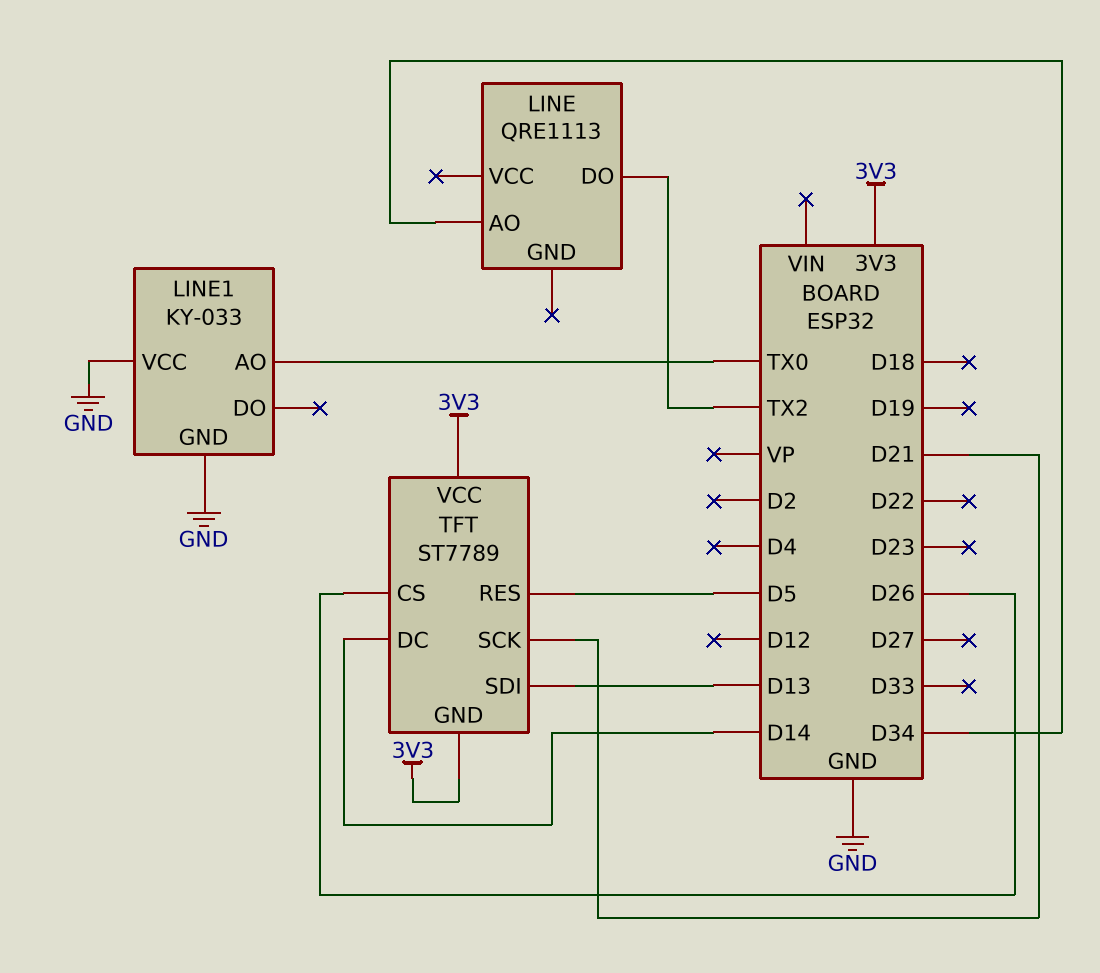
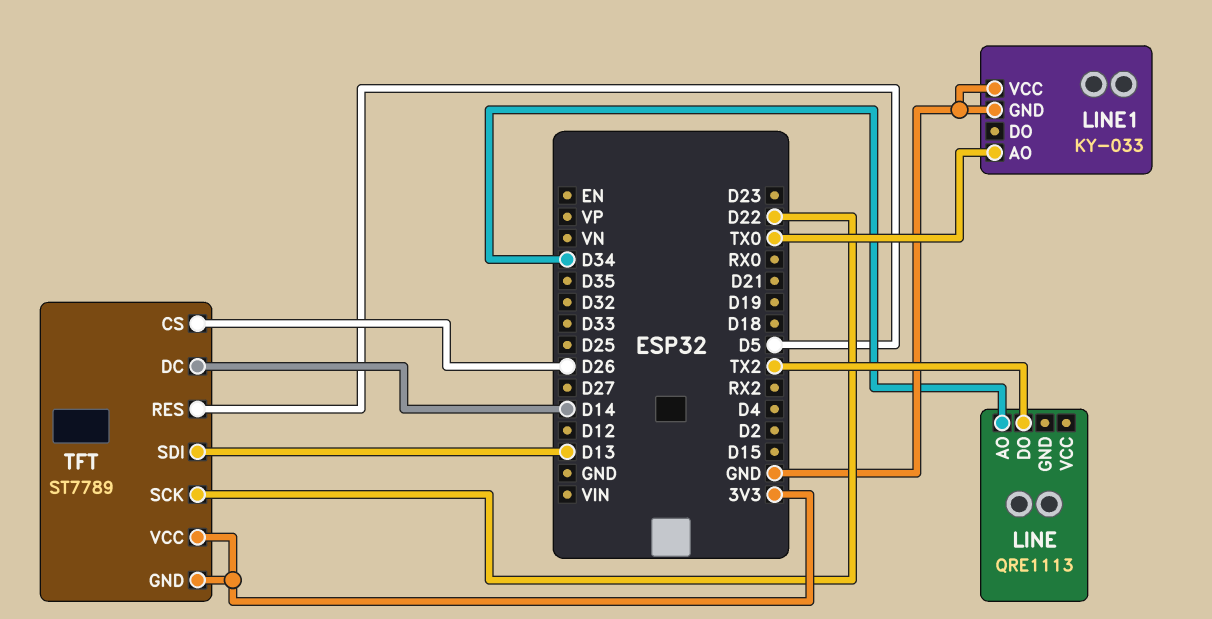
TFT pin SCK: D21 -> D22

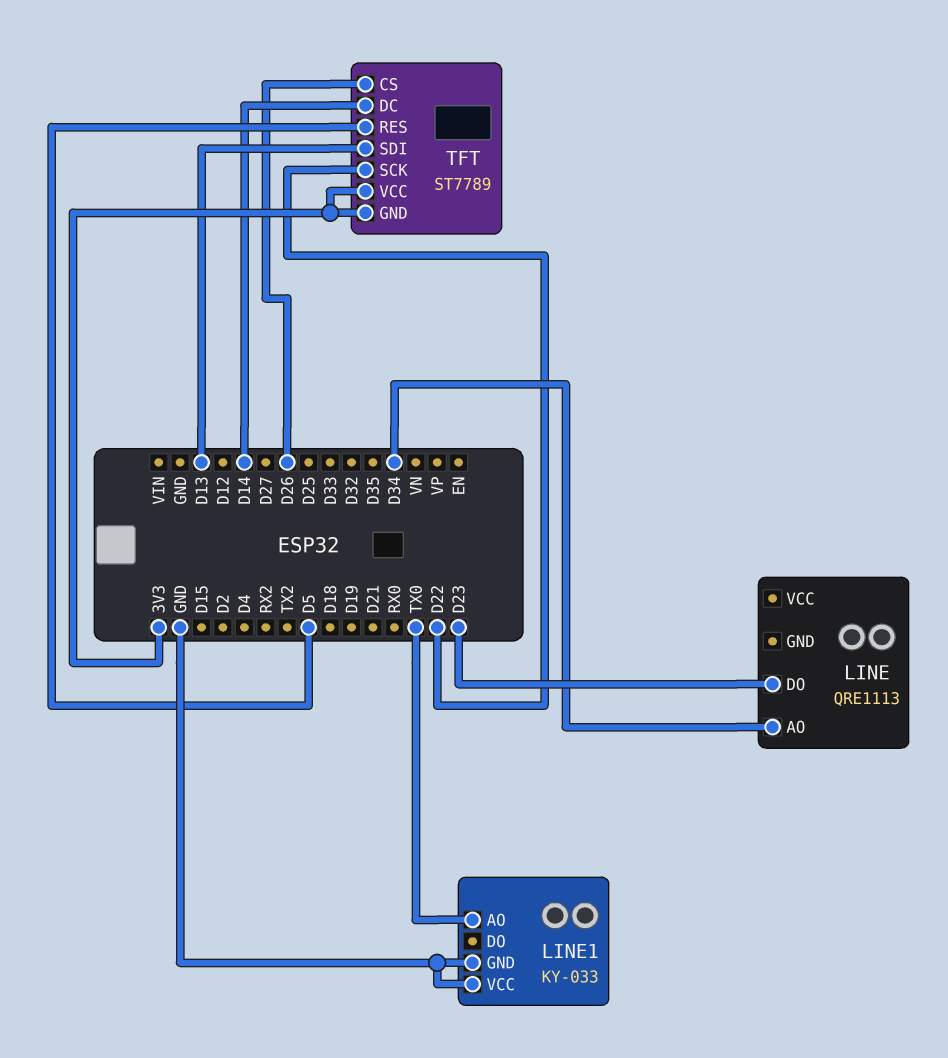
LINE pin DO: TX2 -> D23

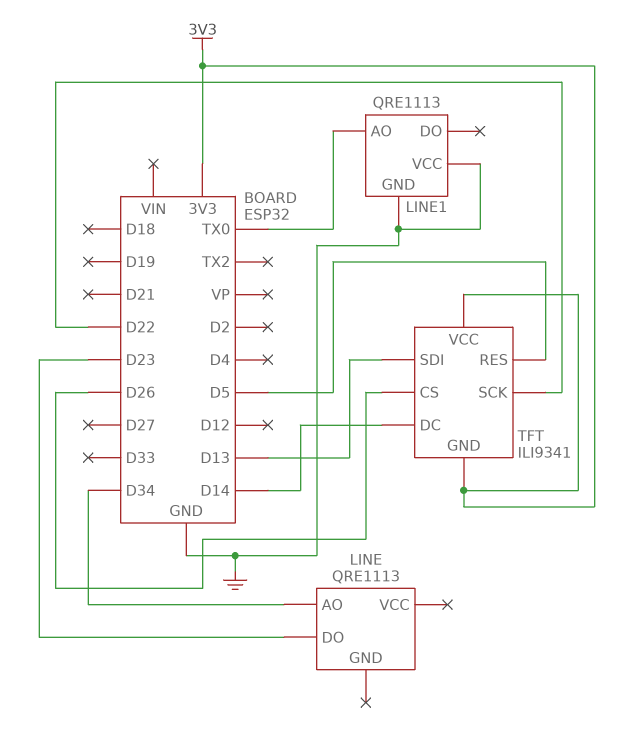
LINE1: KY-033 -> QRE1113
TFT: ST7789 -> ILI9341

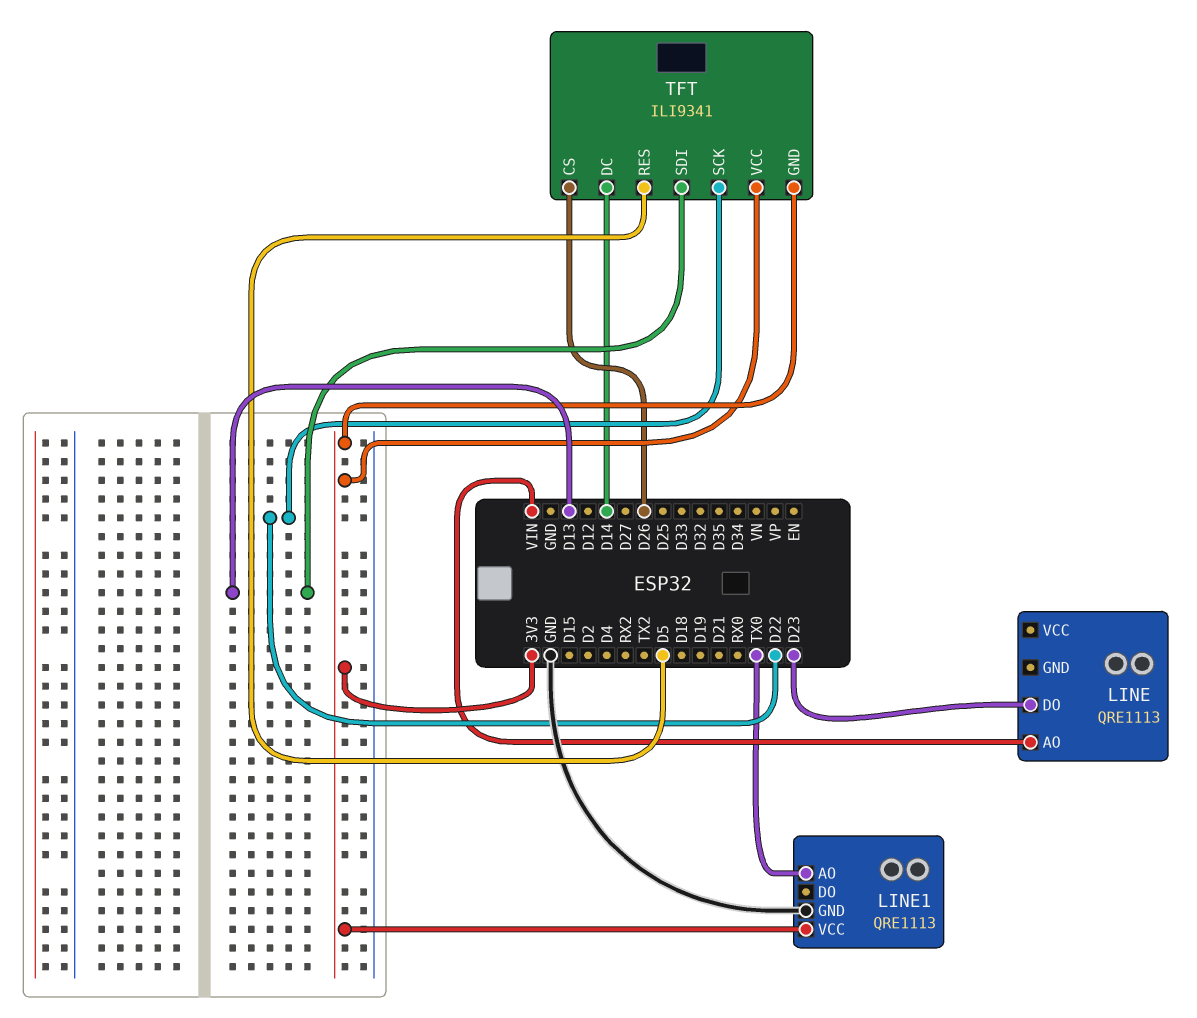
LINE pin AO: D34 -> VIN
LINE1 pin VCC: GND -> 3V3

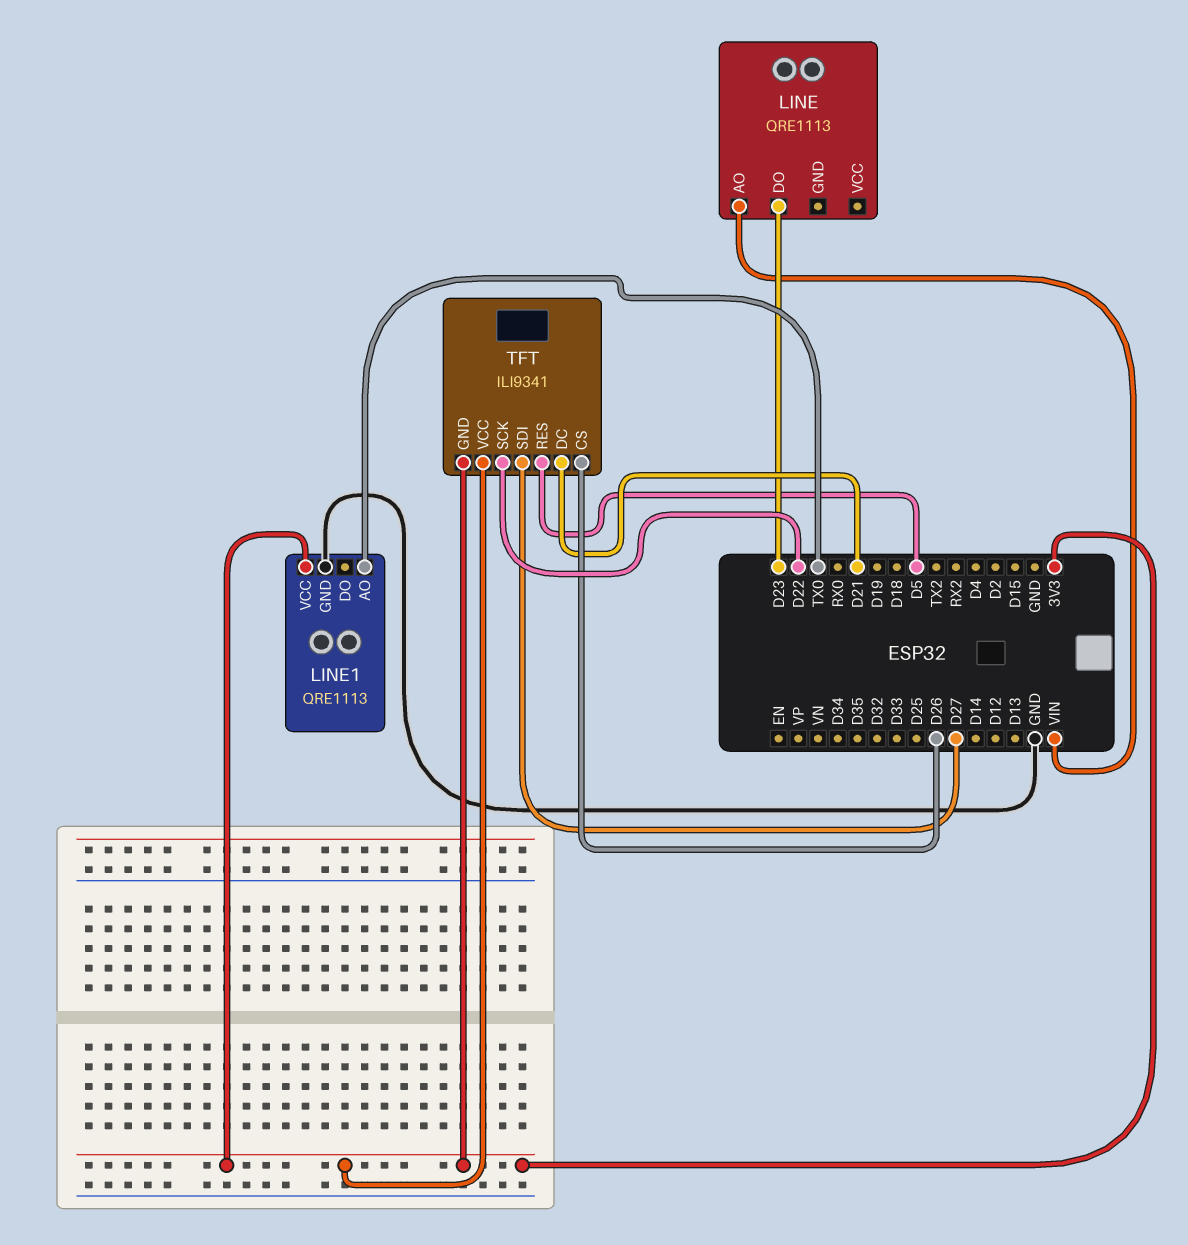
TFT pin DC: D14 -> D21
TFT pin SDI: D13 -> D27

